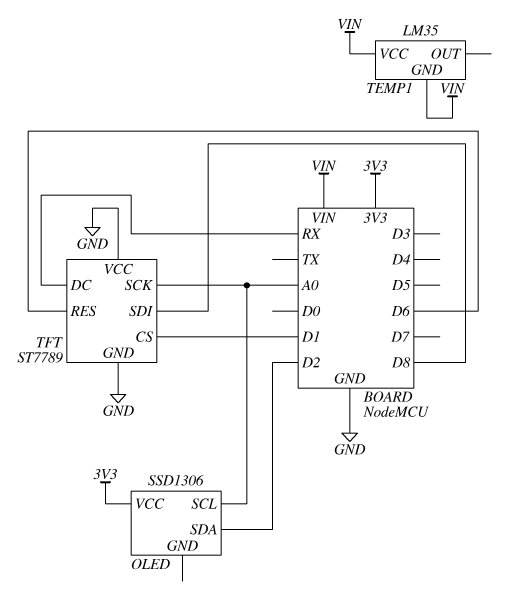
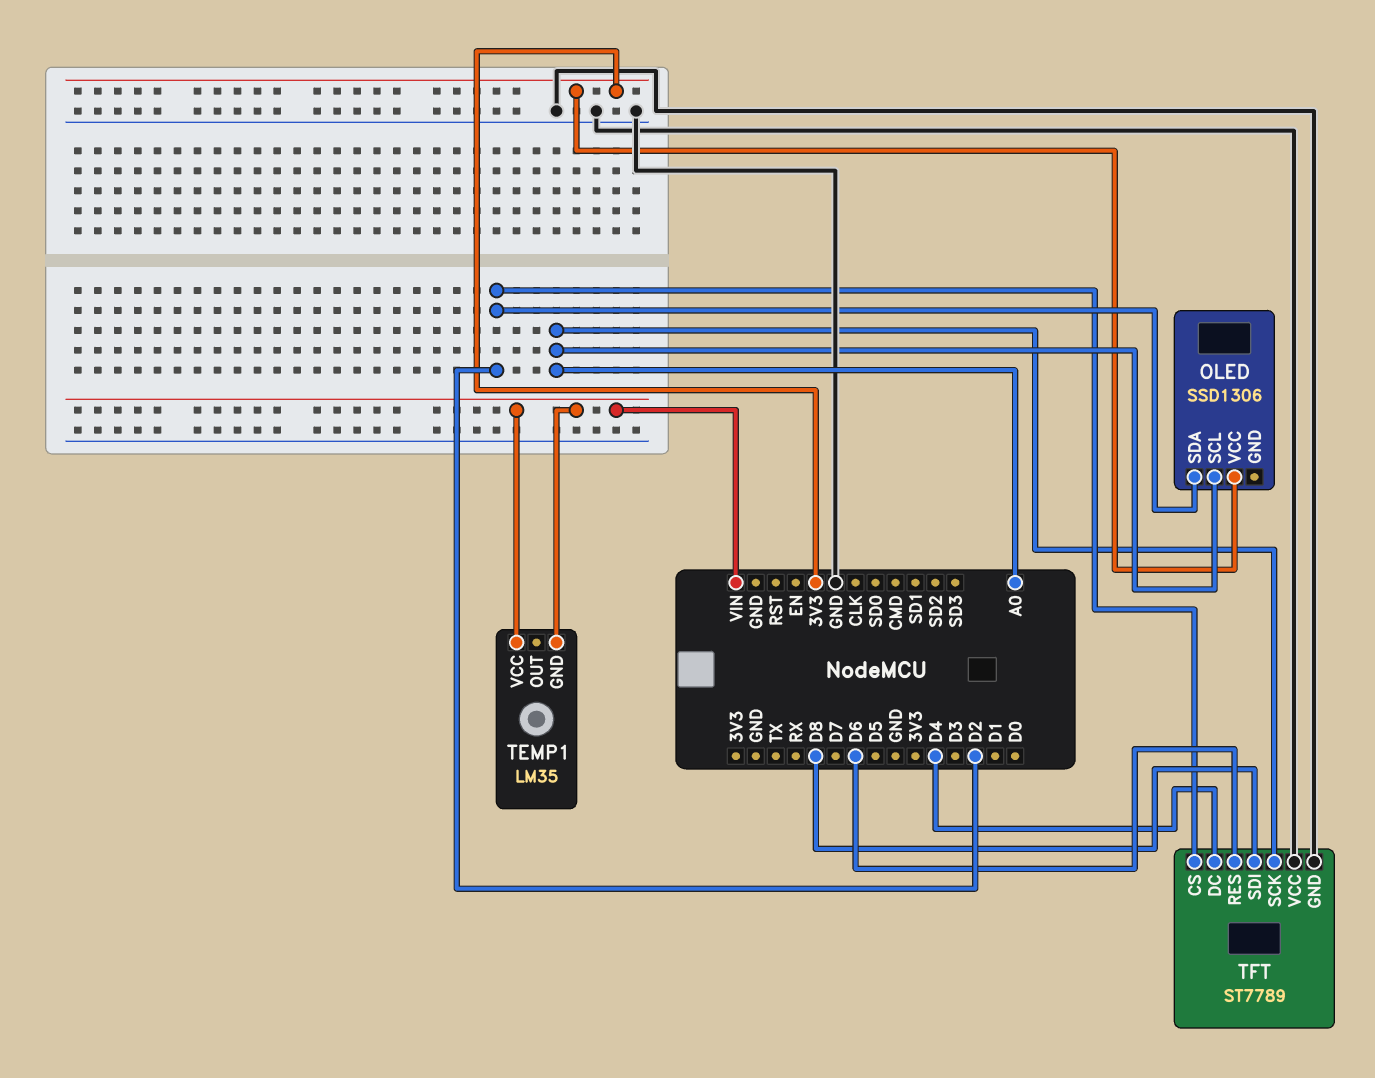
TFT pin CS: D1 -> D2
TFT pin DC: RX -> D4

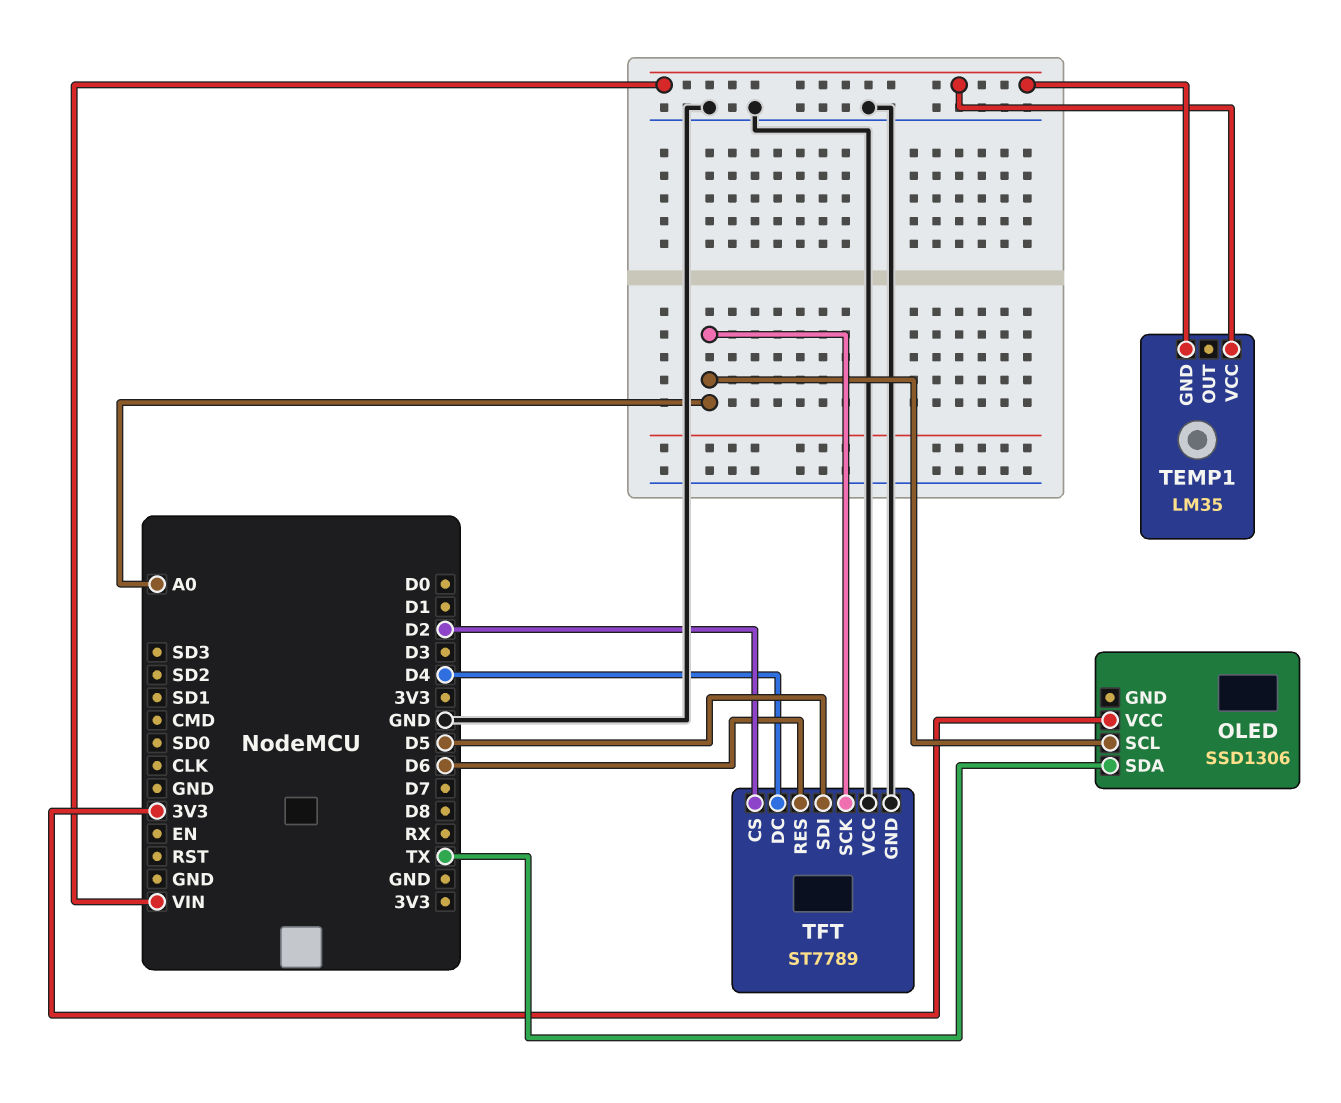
OLED pin SDA: D2 -> TX
TFT pin SDI: D8 -> D5

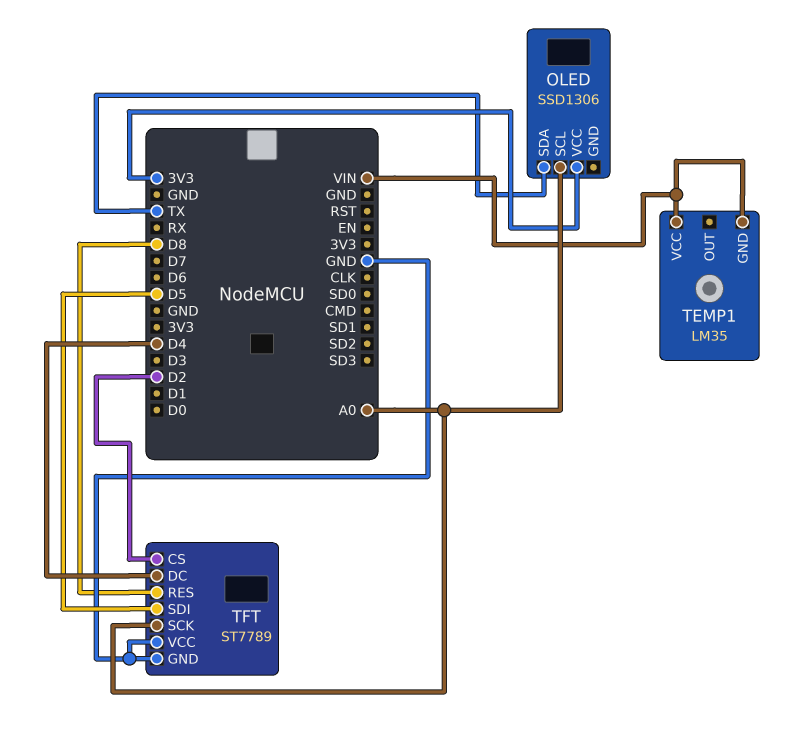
TFT pin RES: D6 -> D8

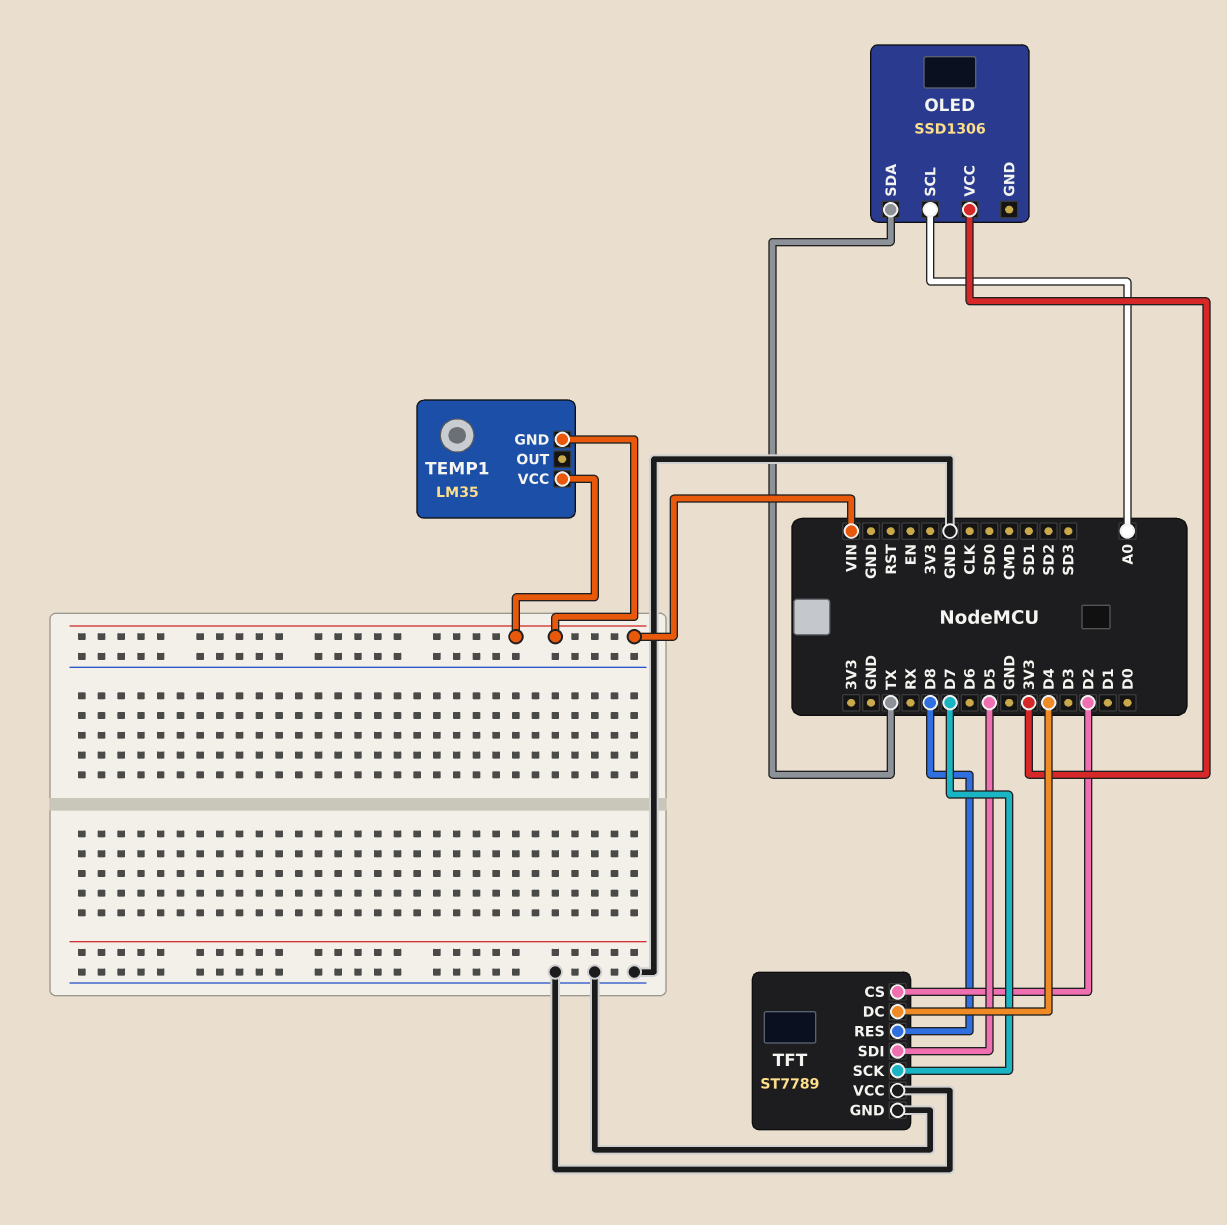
TFT pin SCK: A0 -> D7

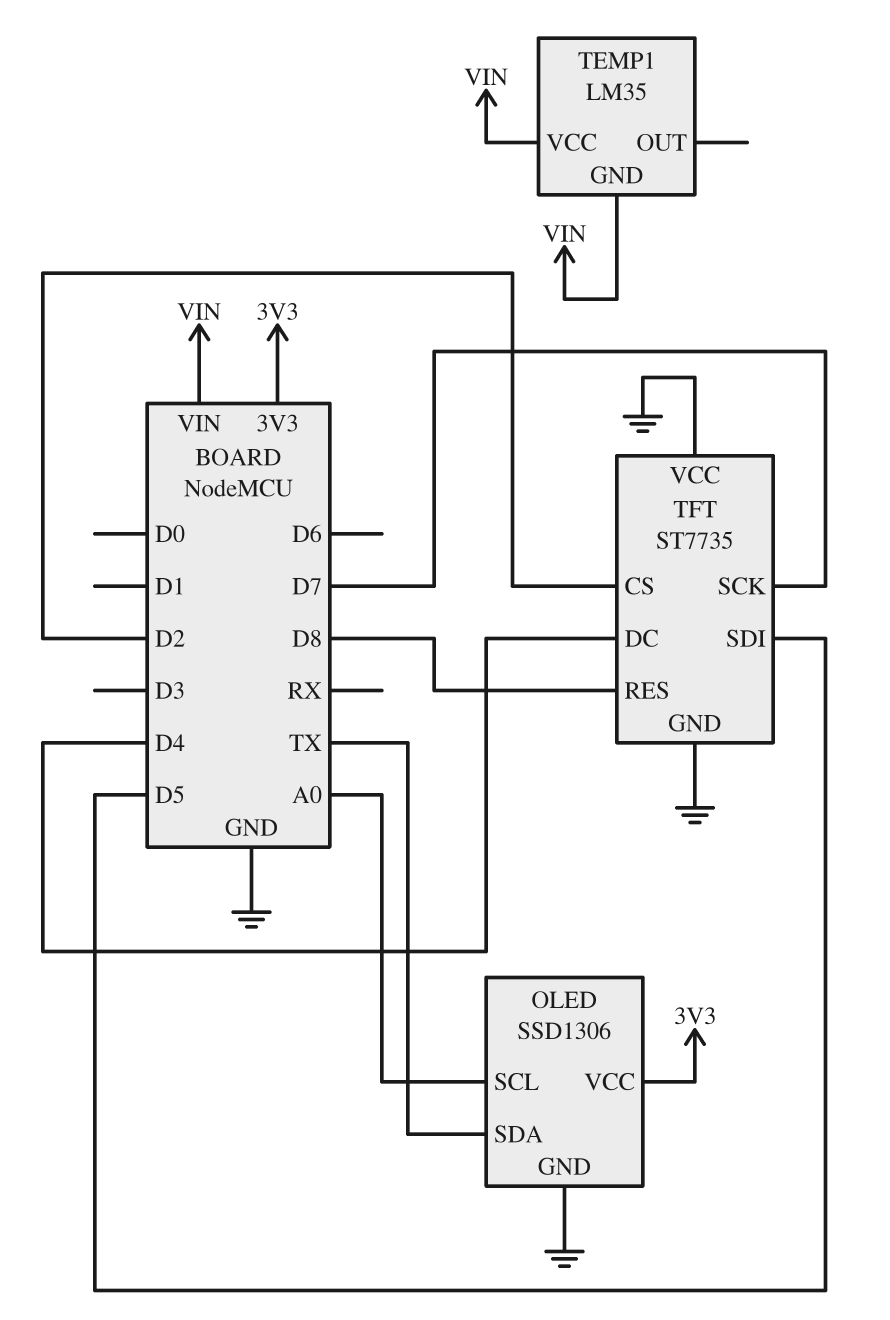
OLED pin GND: none -> GND
TFT: ST7789 -> ST7735

